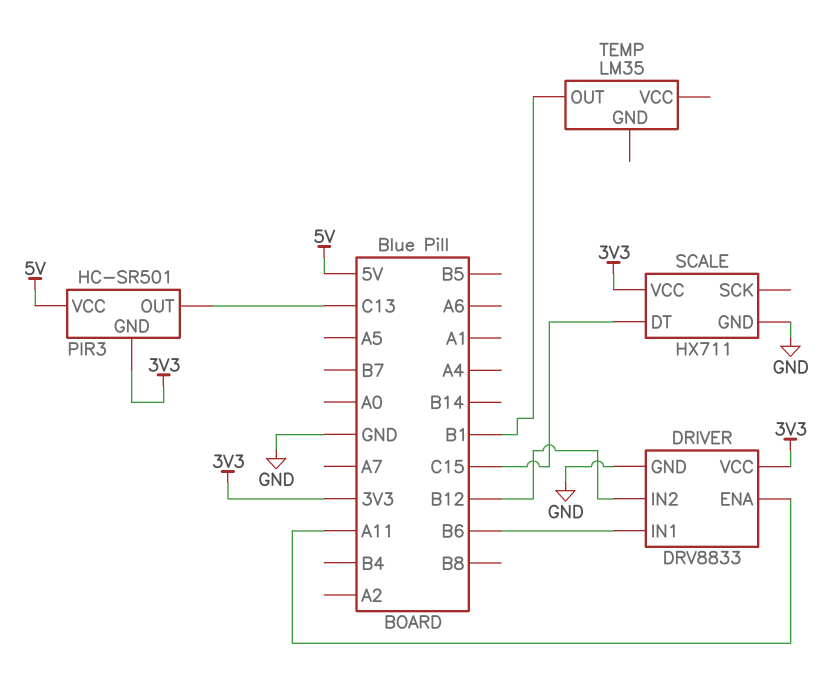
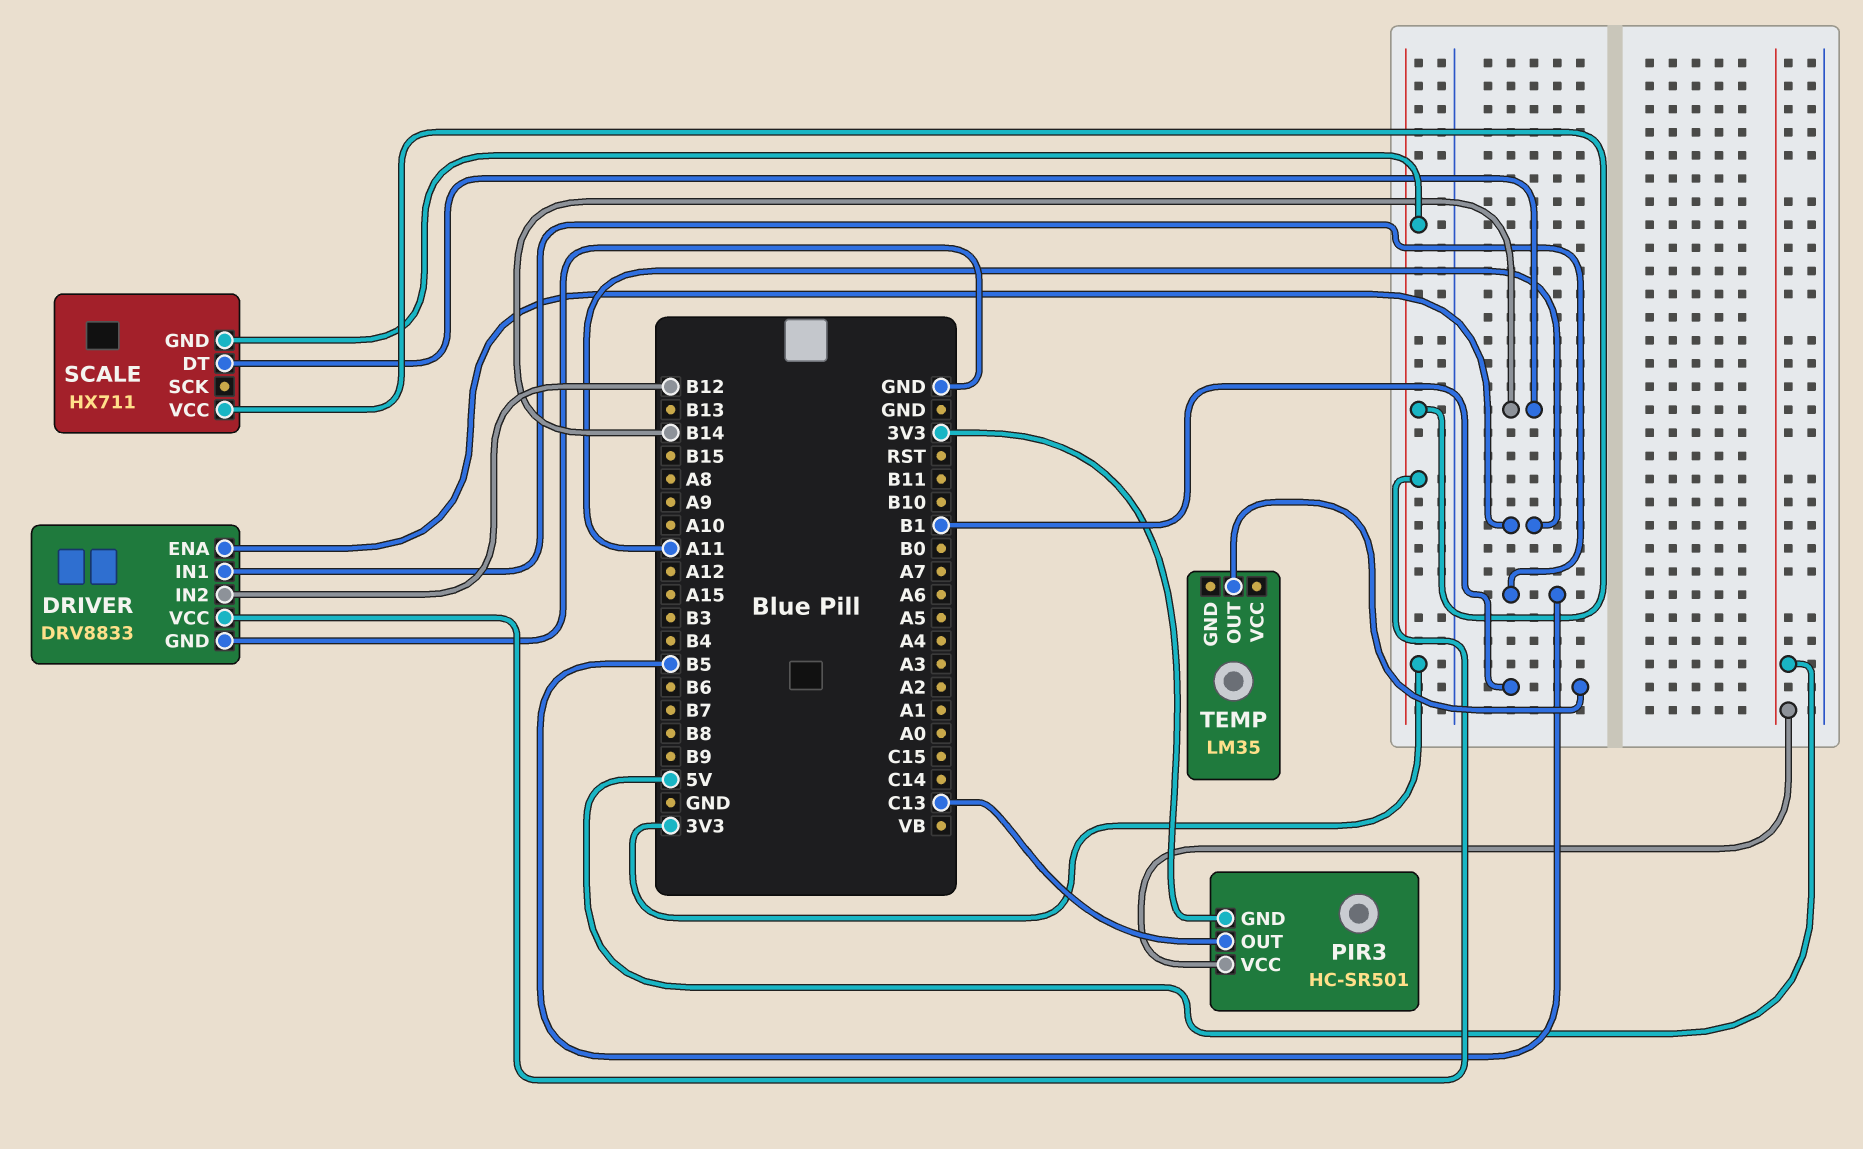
DRIVER pin IN1: B6 -> B5
SCALE pin DT: C15 -> B14
SCALE pin GND: GND -> 3V3

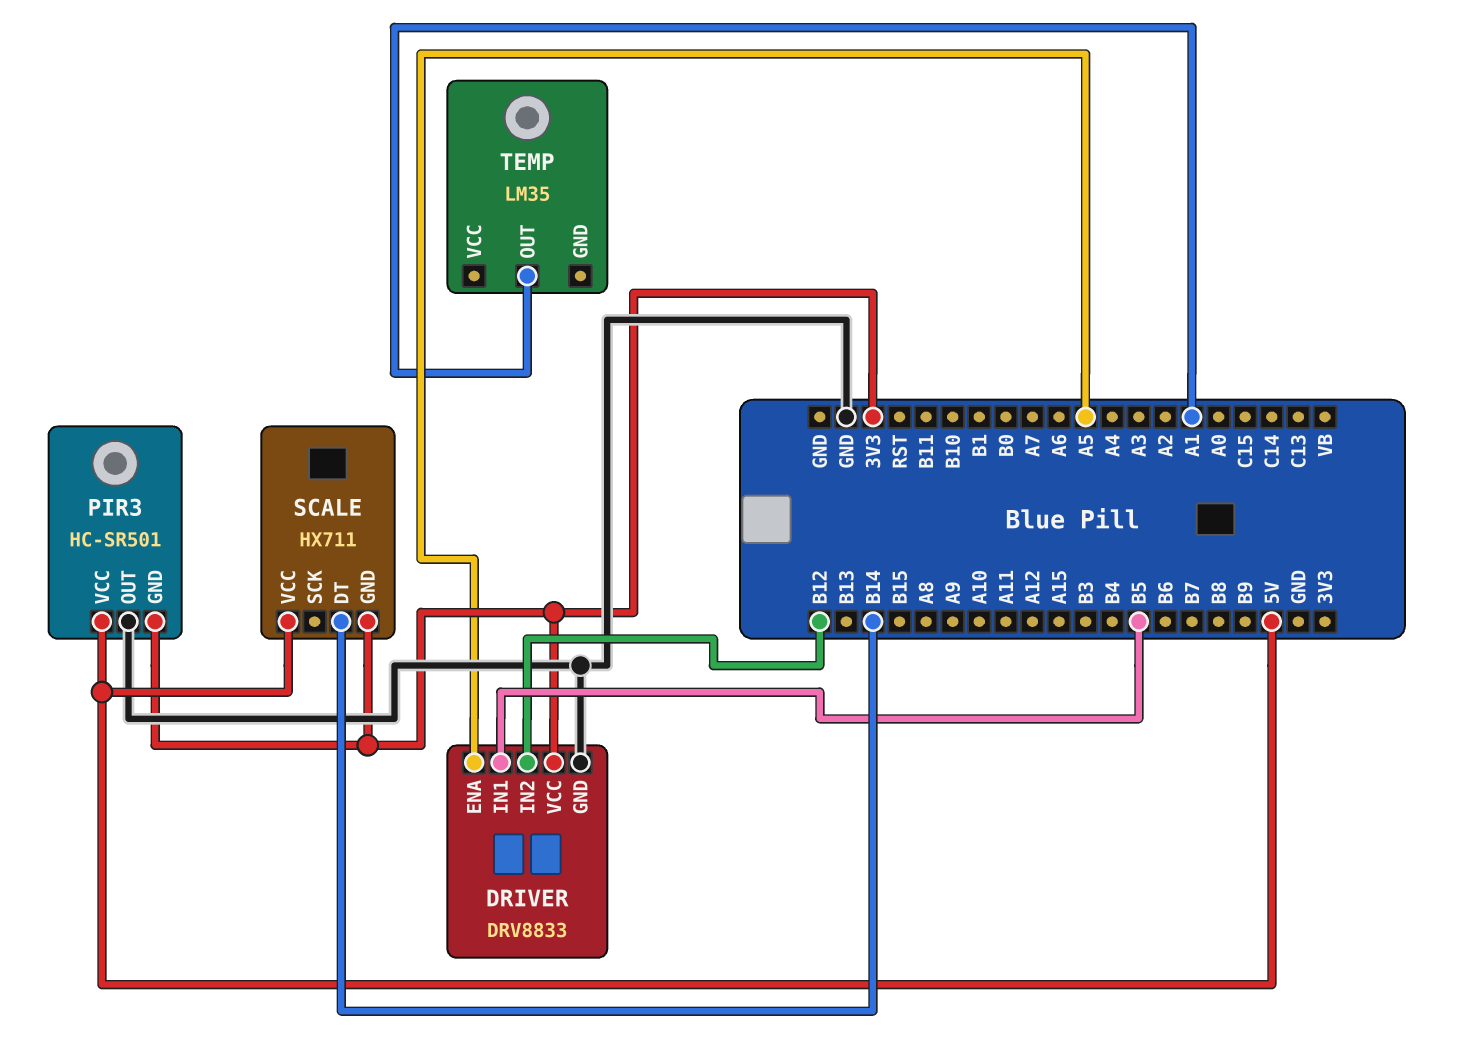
DRIVER pin ENA: A11 -> A5
PIR3 pin OUT: C13 -> GND
SCALE pin VCC: 3V3 -> 5V
TEMP pin OUT: B1 -> A1

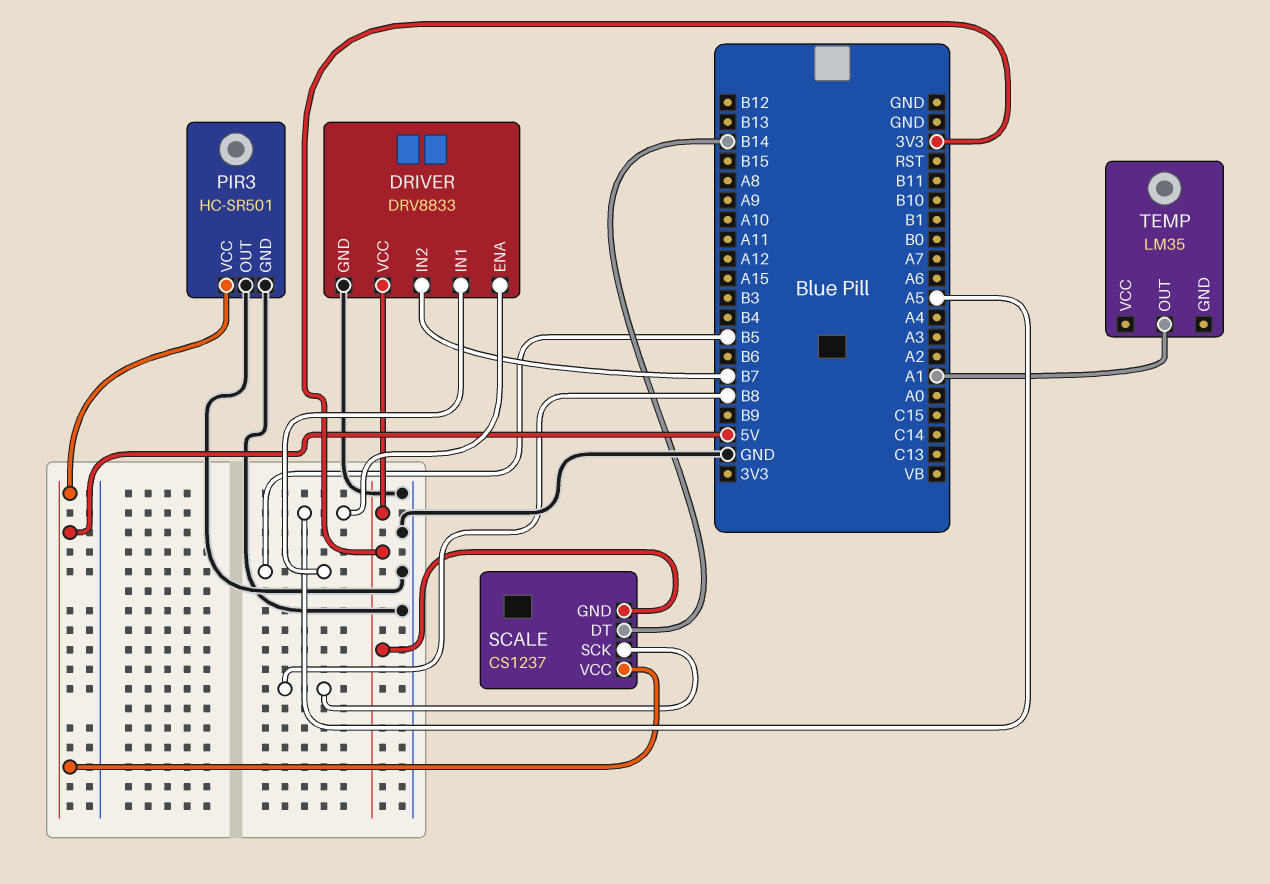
DRIVER pin IN2: B12 -> B7
PIR3 pin GND: 3V3 -> GND
SCALE: HX711 -> CS1237
SCALE pin SCK: none -> B8

